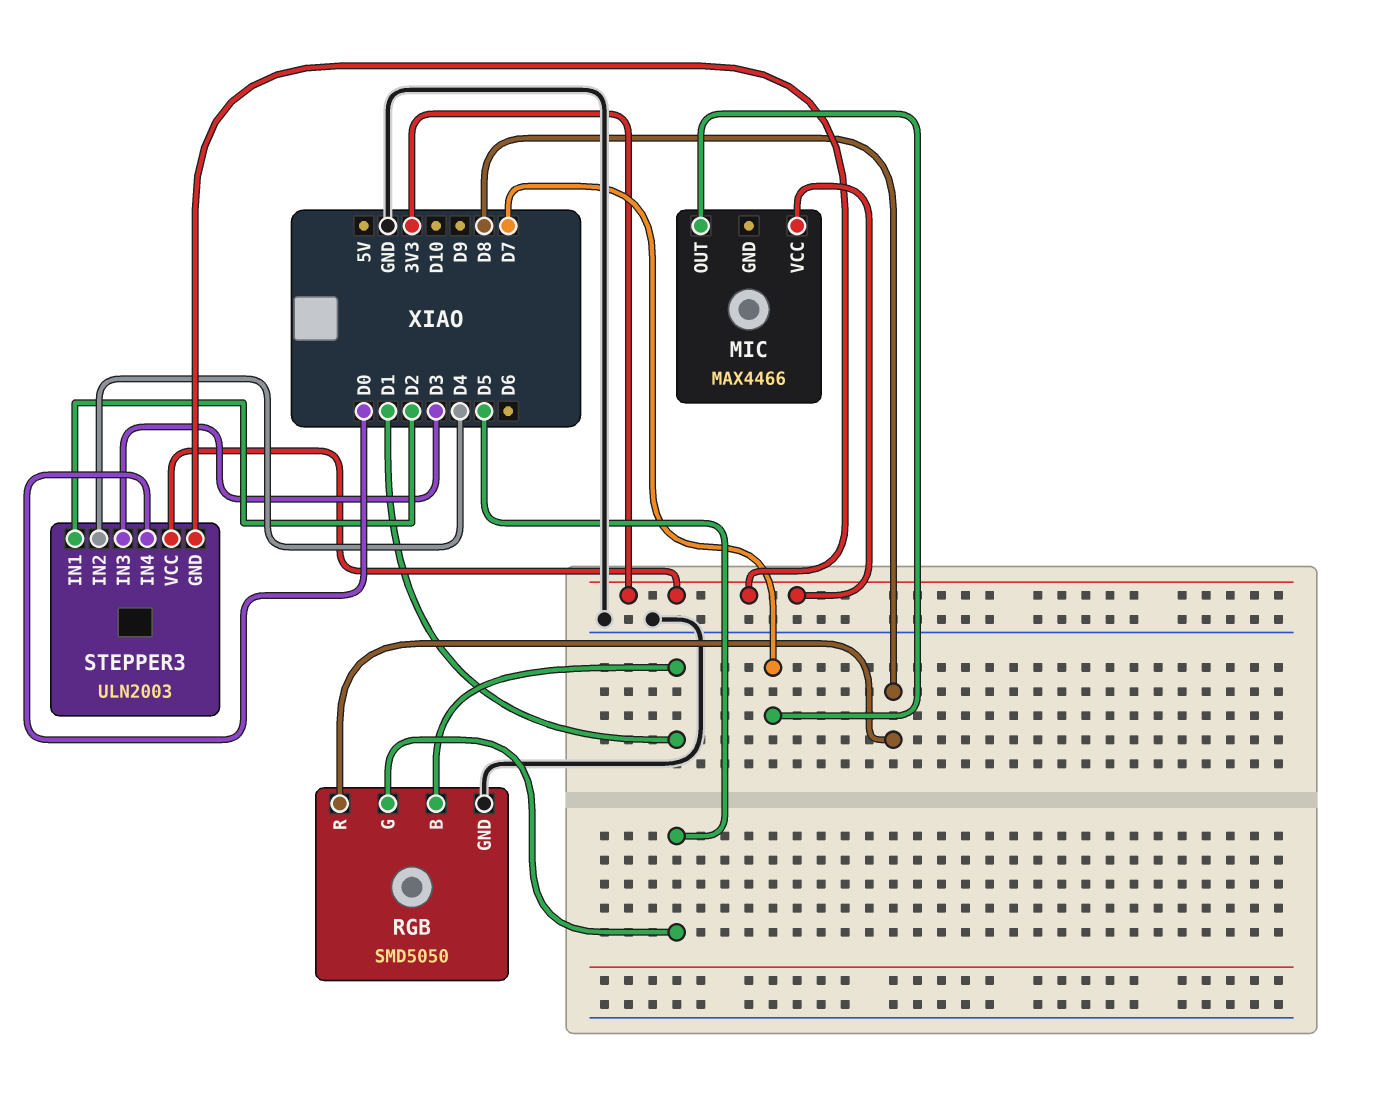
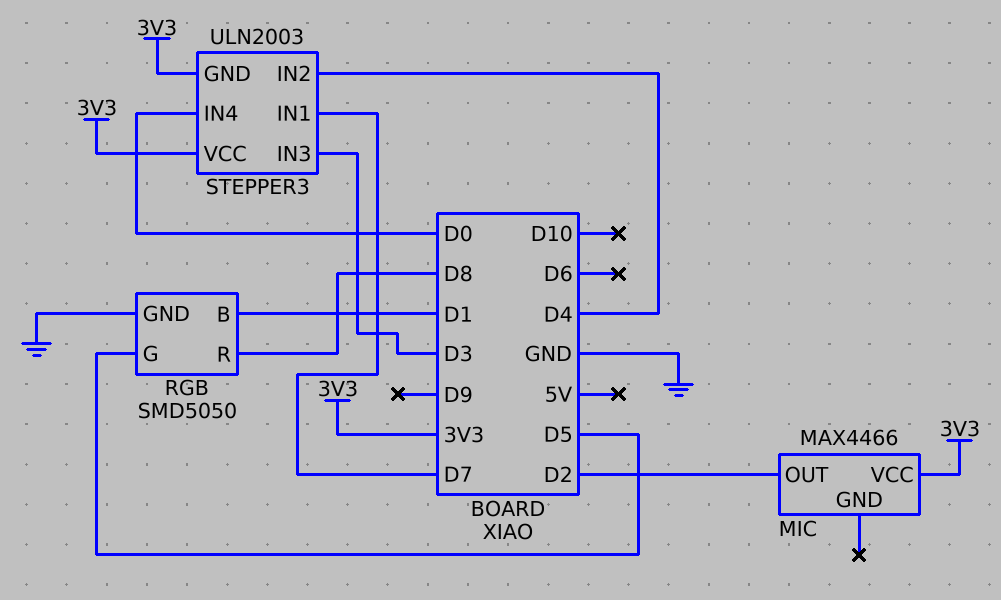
MIC pin OUT: D7 -> D2
STEPPER3 pin IN1: D2 -> D7

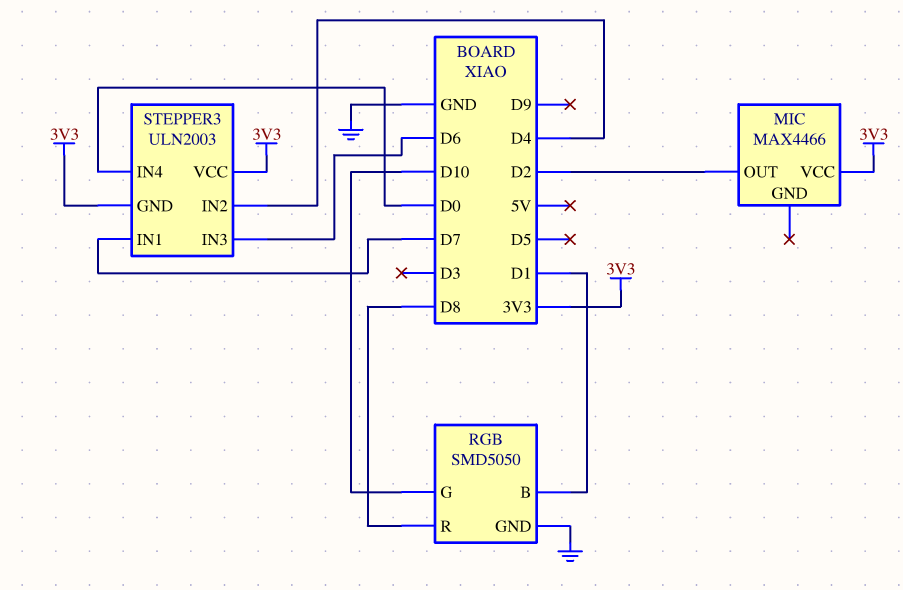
RGB pin G: D5 -> D10
STEPPER3 pin IN3: D3 -> D6

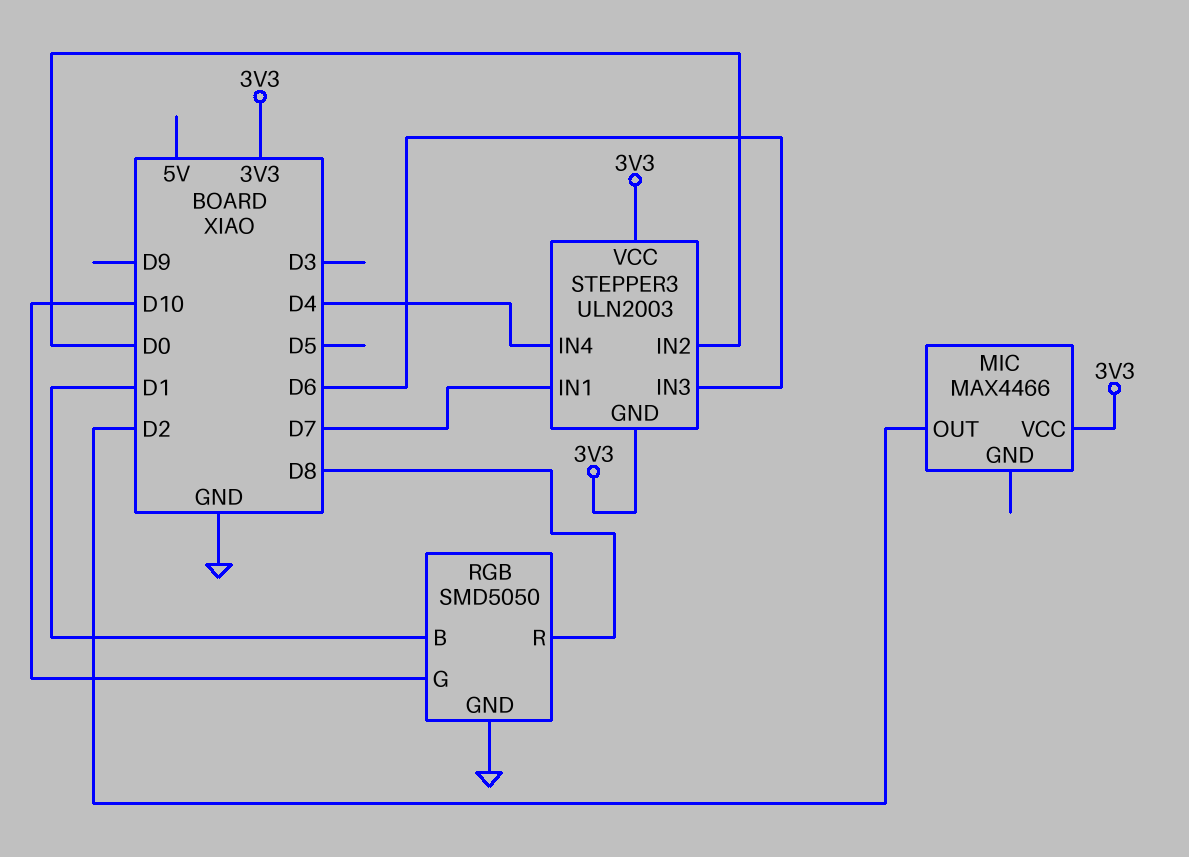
STEPPER3 pin IN2: D4 -> D0
STEPPER3 pin IN4: D0 -> D4

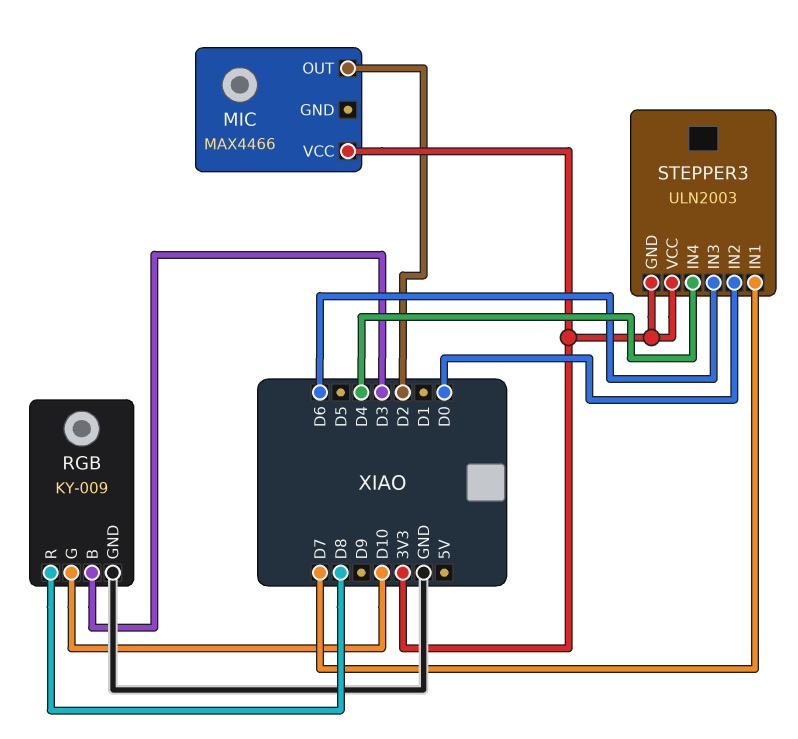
RGB: SMD5050 -> KY-009
RGB pin B: D1 -> D3

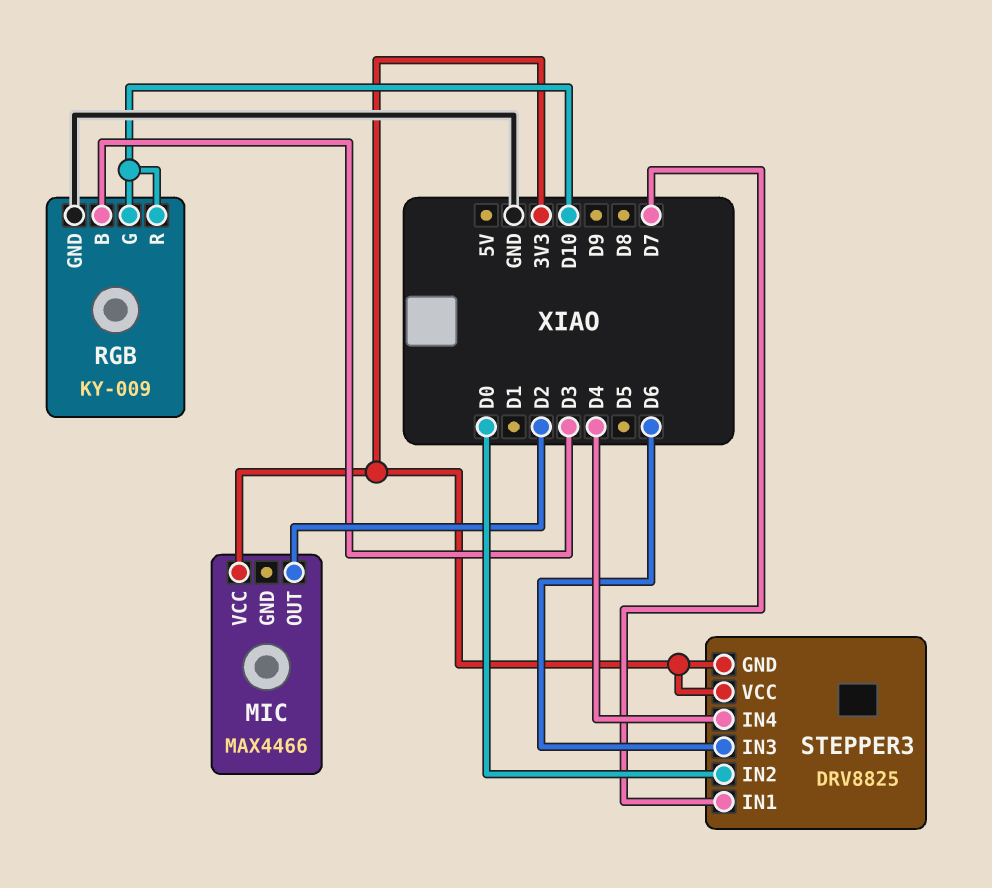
RGB pin R: D8 -> D10
STEPPER3: ULN2003 -> DRV8825

